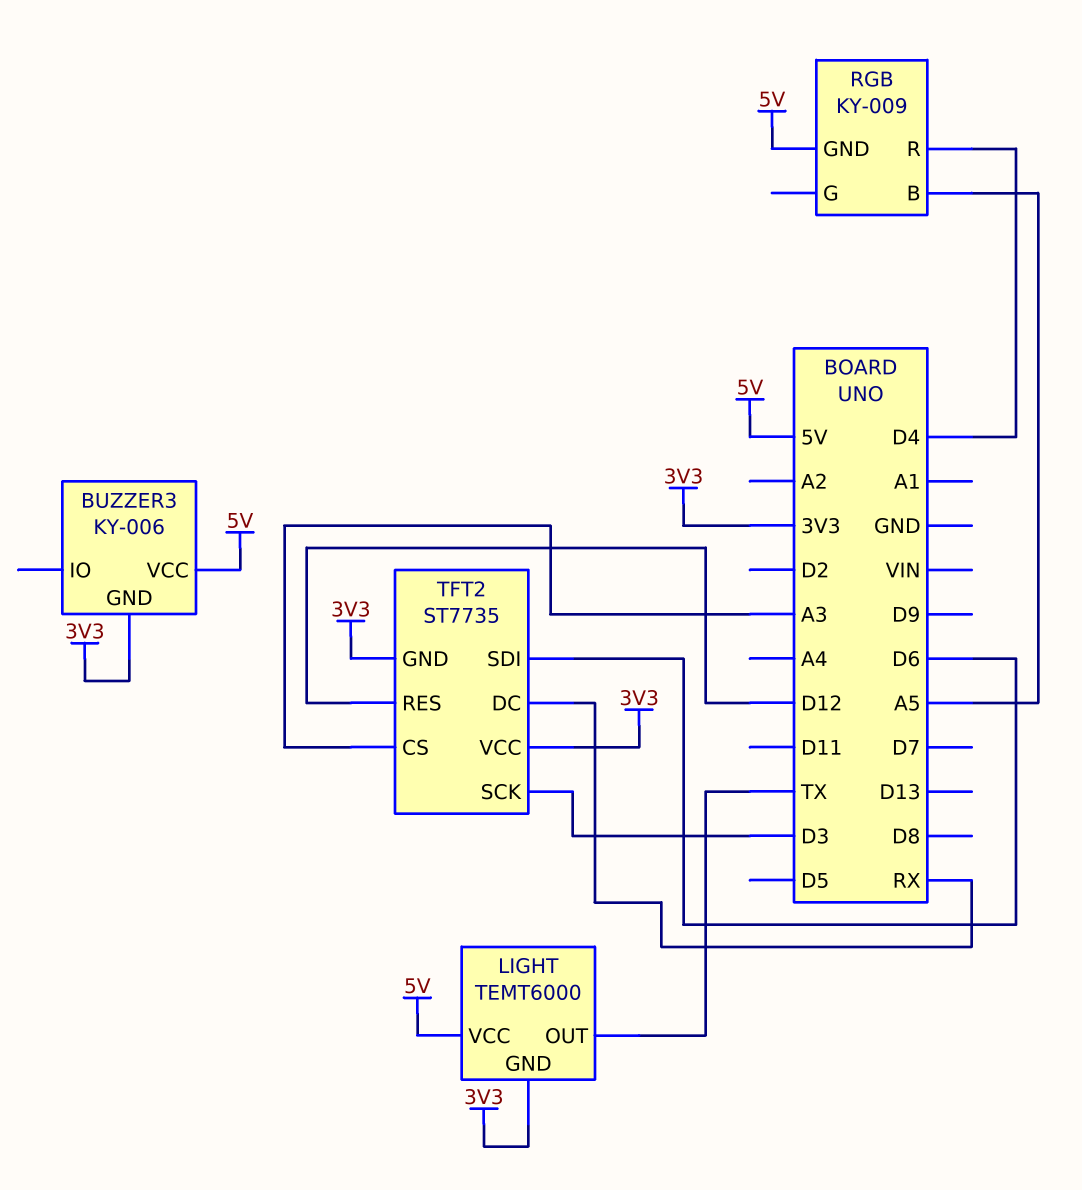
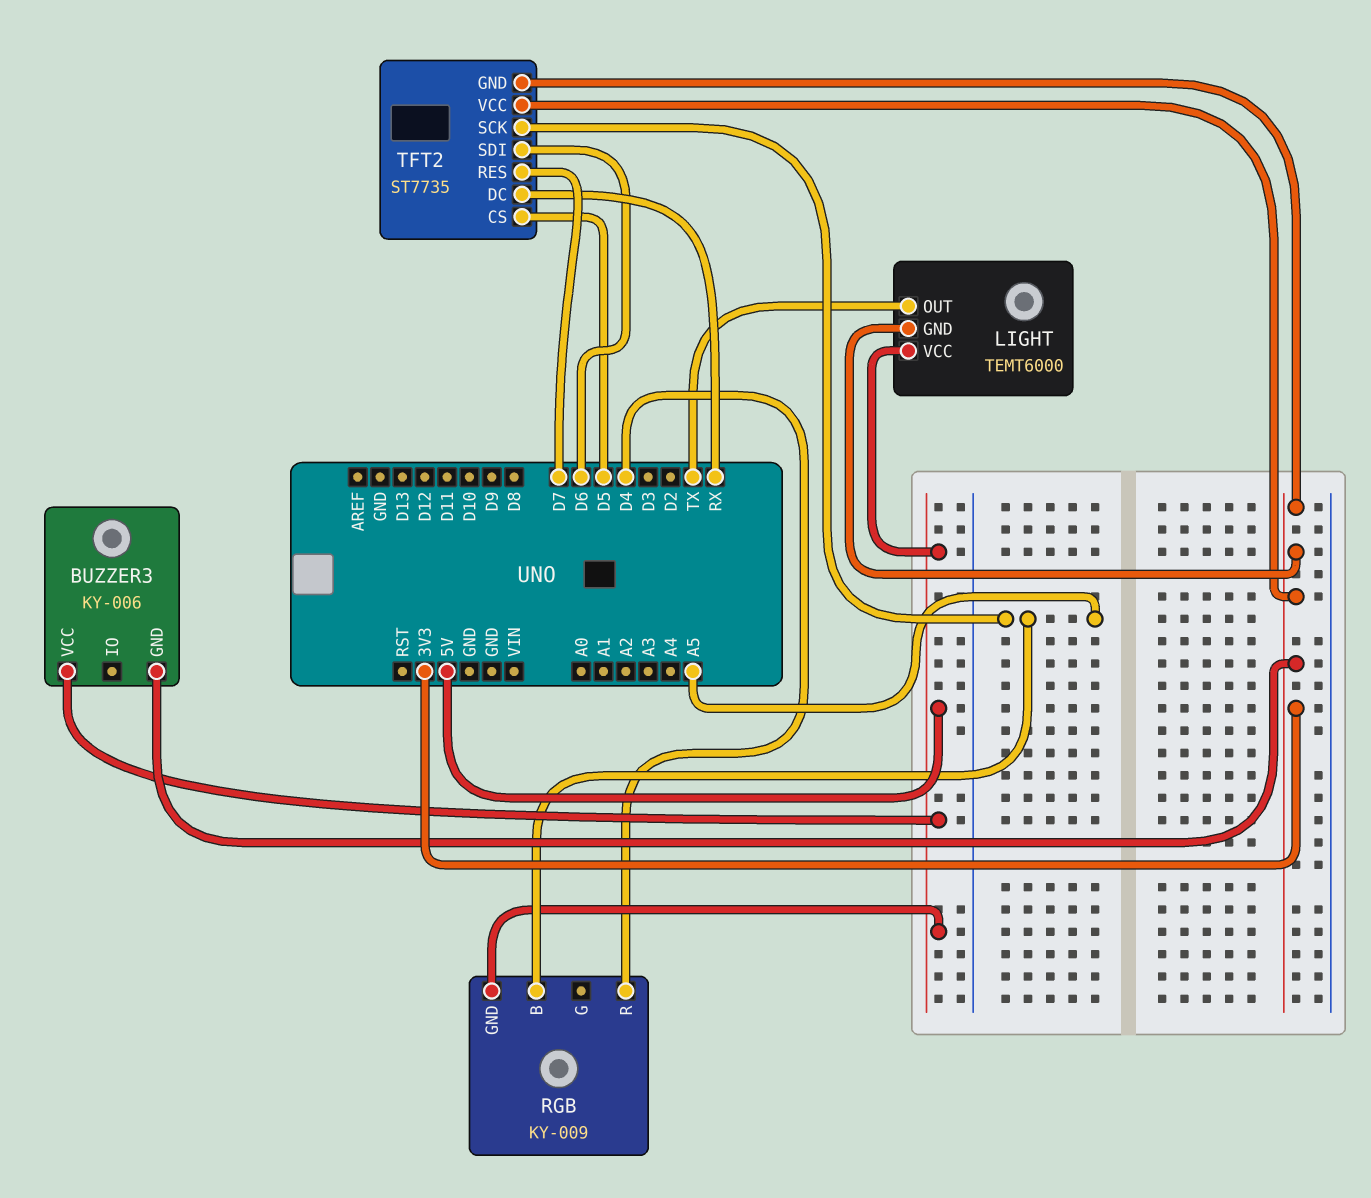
TFT2 pin CS: A3 -> D5
TFT2 pin RES: D12 -> D7
TFT2 pin SCK: D3 -> A5

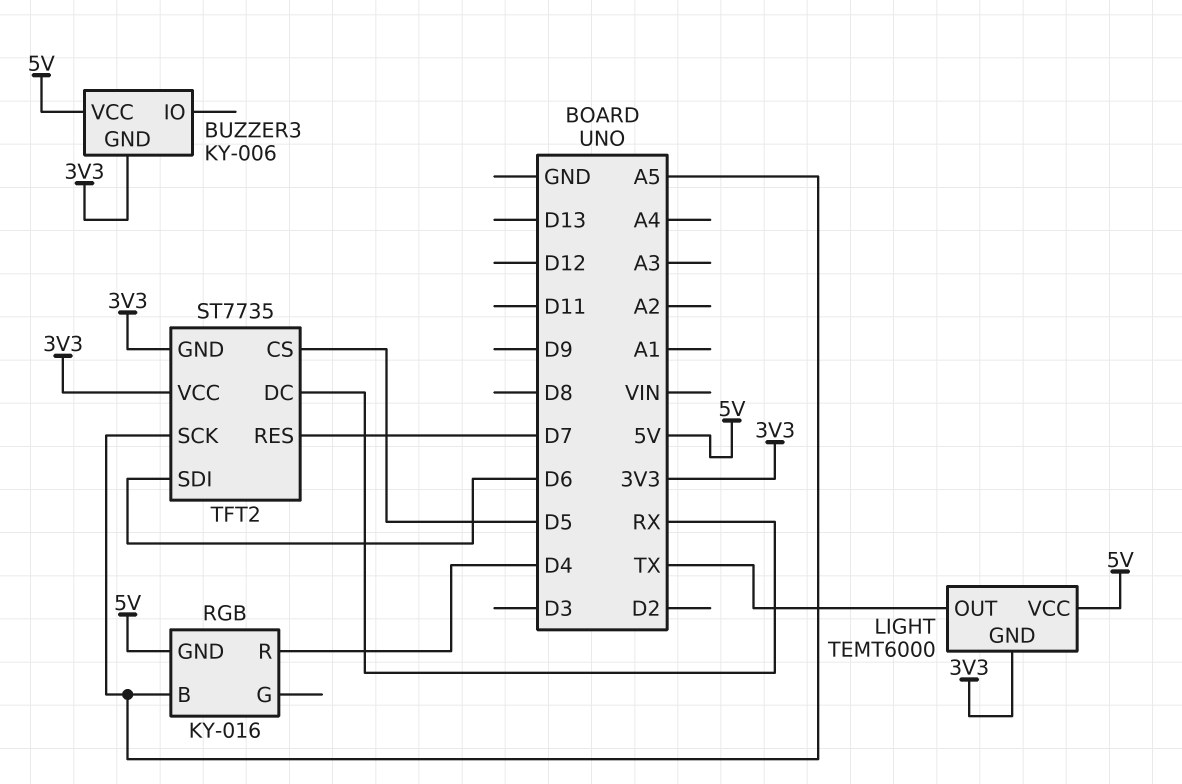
RGB: KY-009 -> KY-016

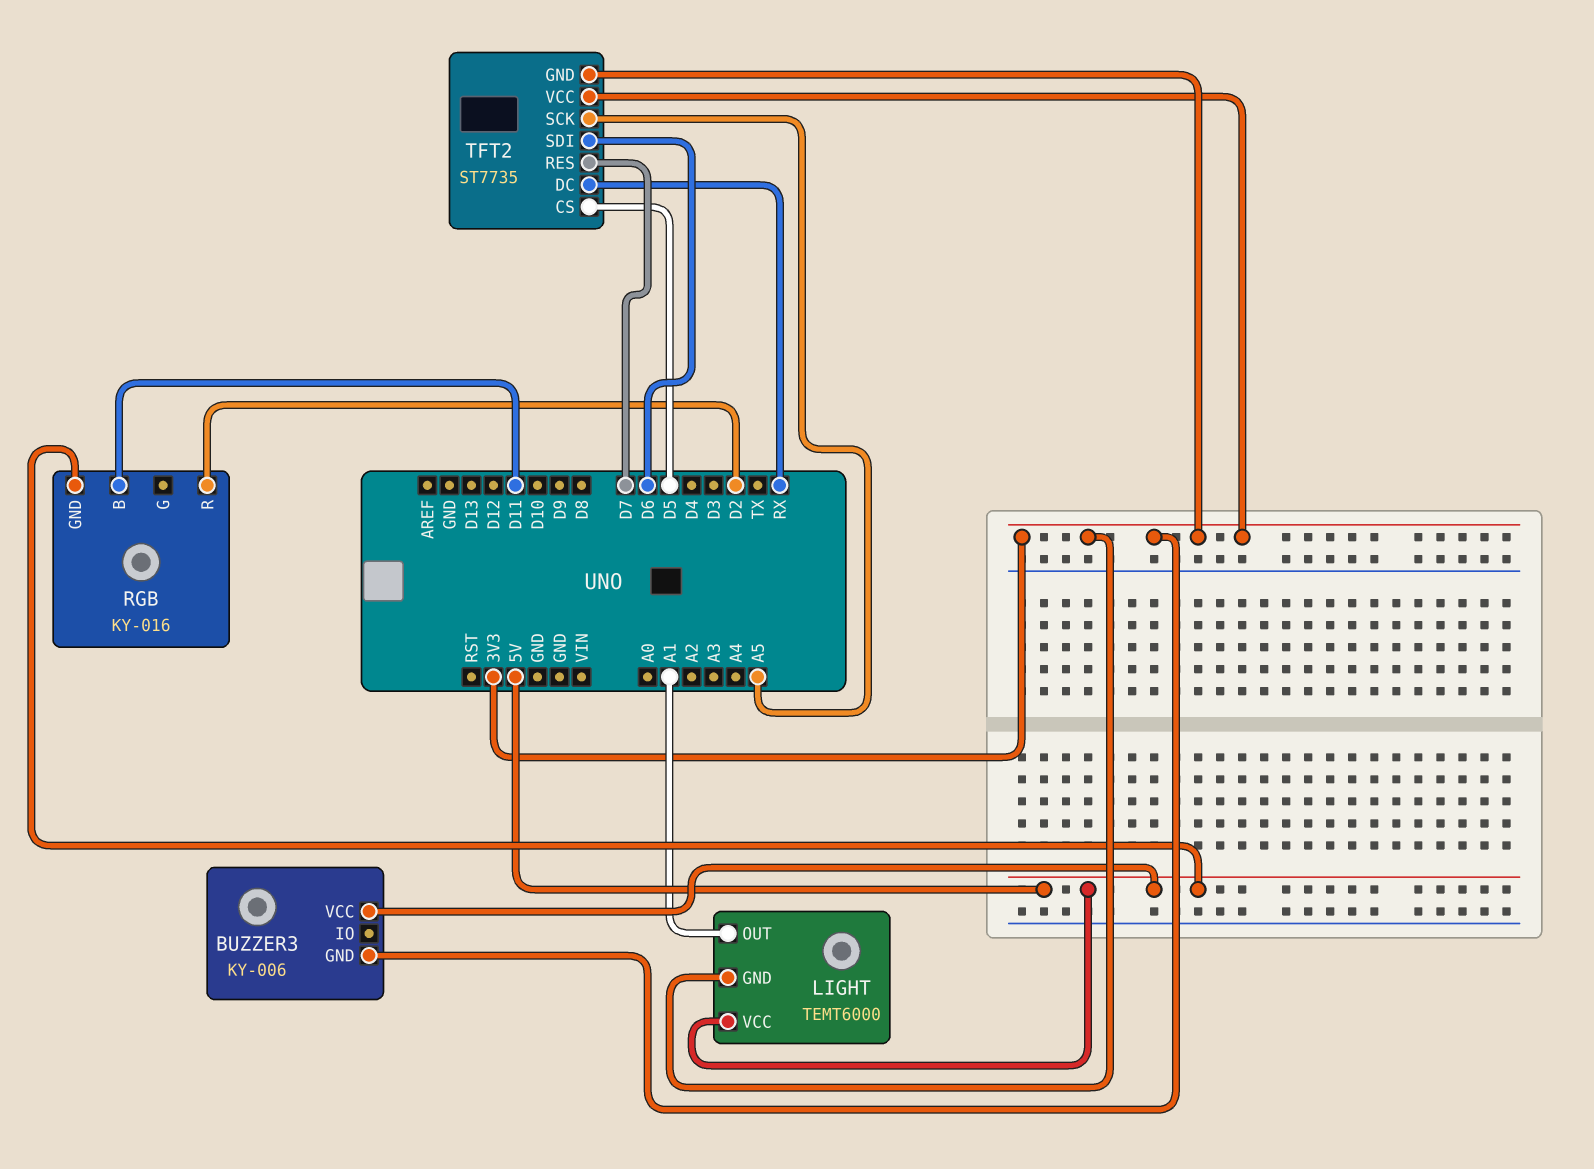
LIGHT pin OUT: TX -> A1
RGB pin B: A5 -> D11
RGB pin R: D4 -> D2

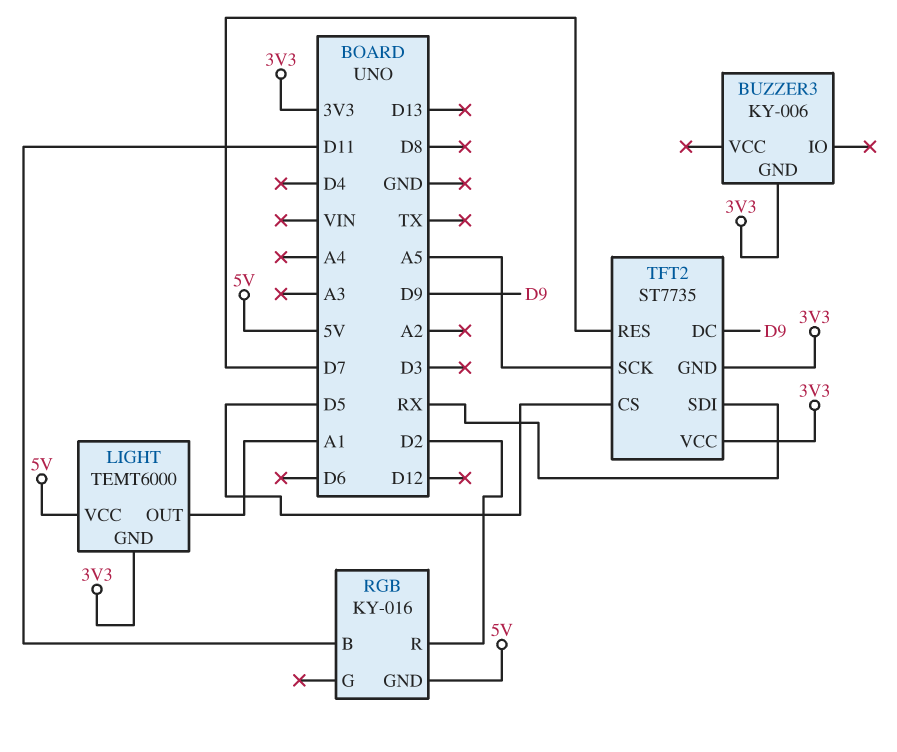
BUZZER3 pin VCC: 5V -> none
TFT2 pin DC: RX -> D9
TFT2 pin SDI: D6 -> RX

